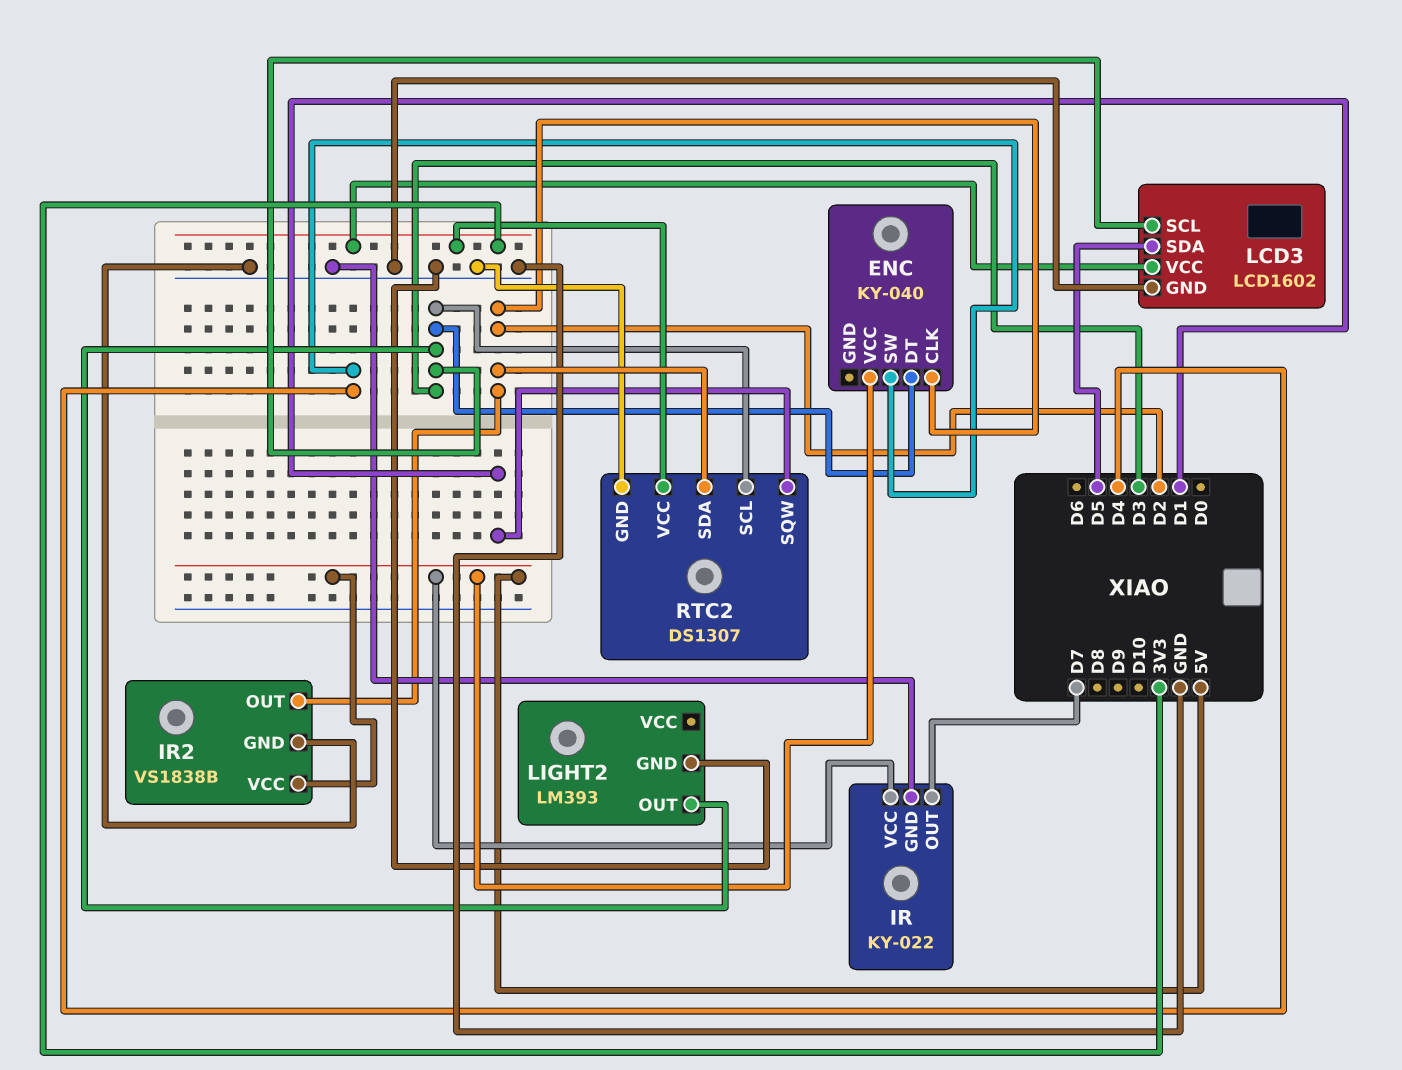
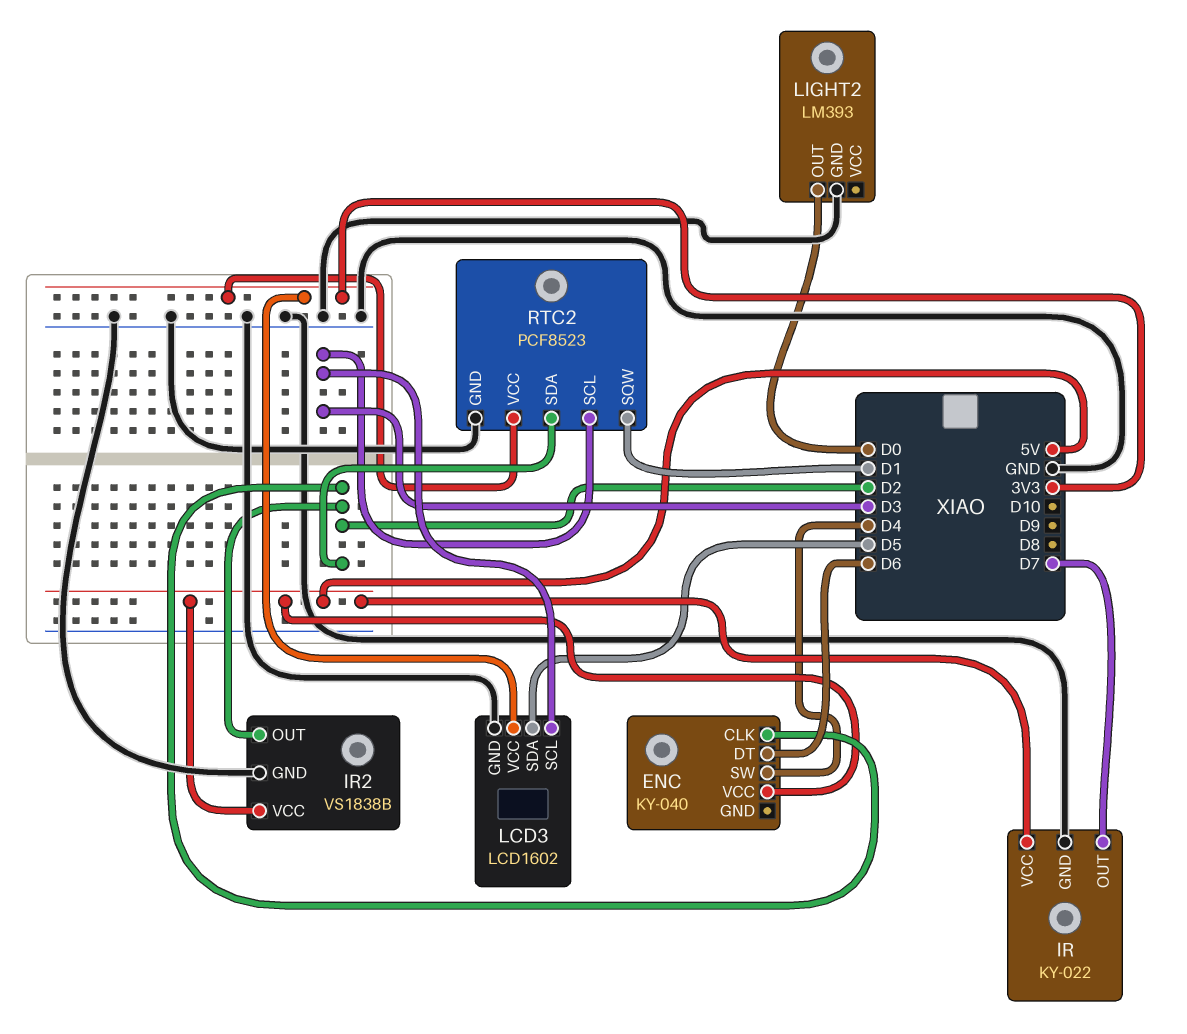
ENC pin DT: D3 -> D6
LIGHT2 pin OUT: D3 -> D0
RTC2: DS1307 -> PCF8523

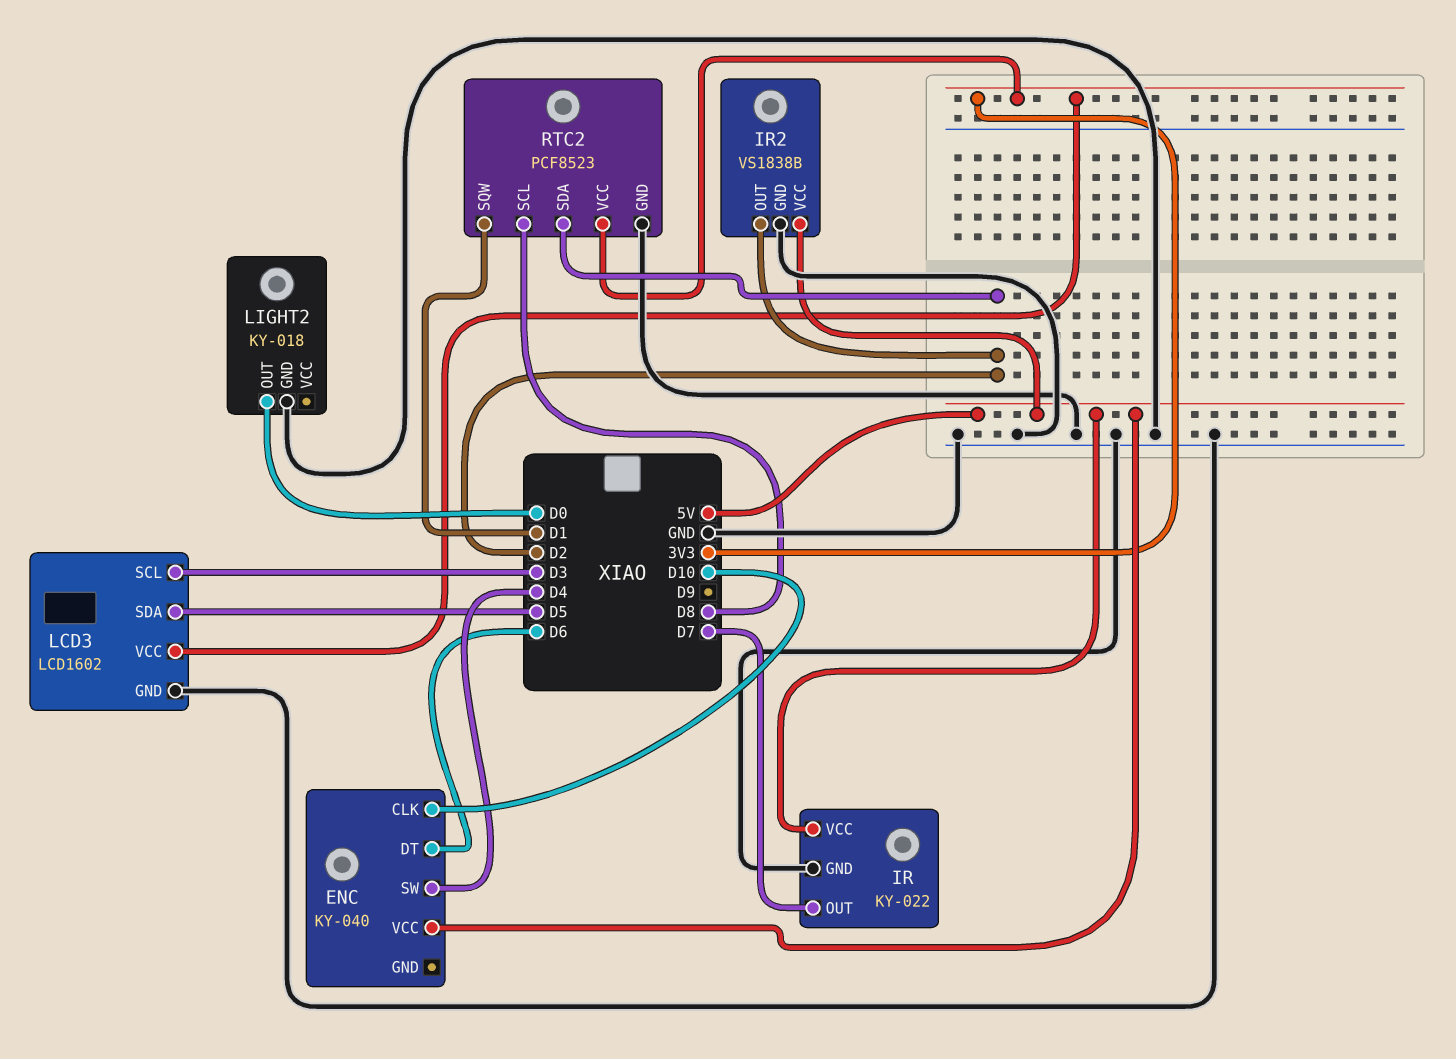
ENC pin CLK: D2 -> D10
LIGHT2: LM393 -> KY-018
RTC2 pin SCL: D3 -> D8

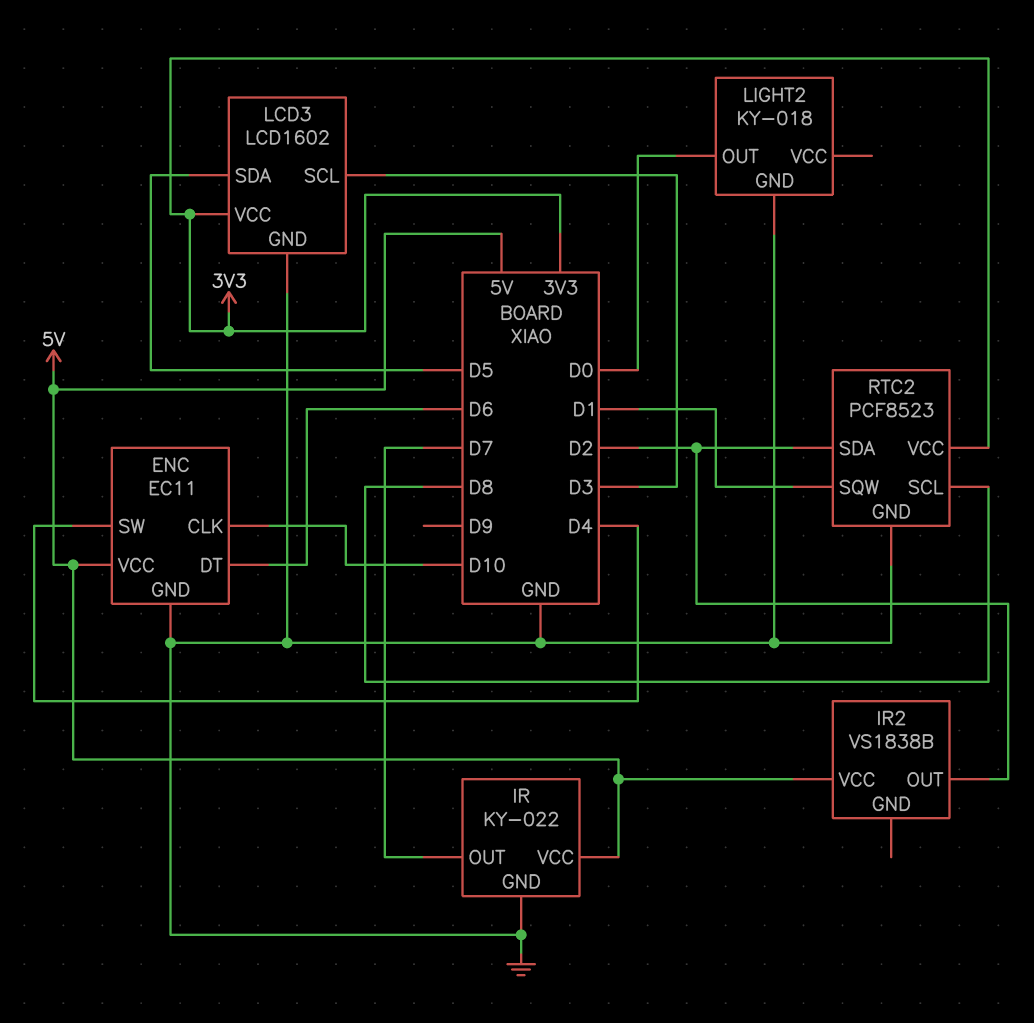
ENC: KY-040 -> EC11
ENC pin GND: none -> GND
IR2 pin GND: GND -> none

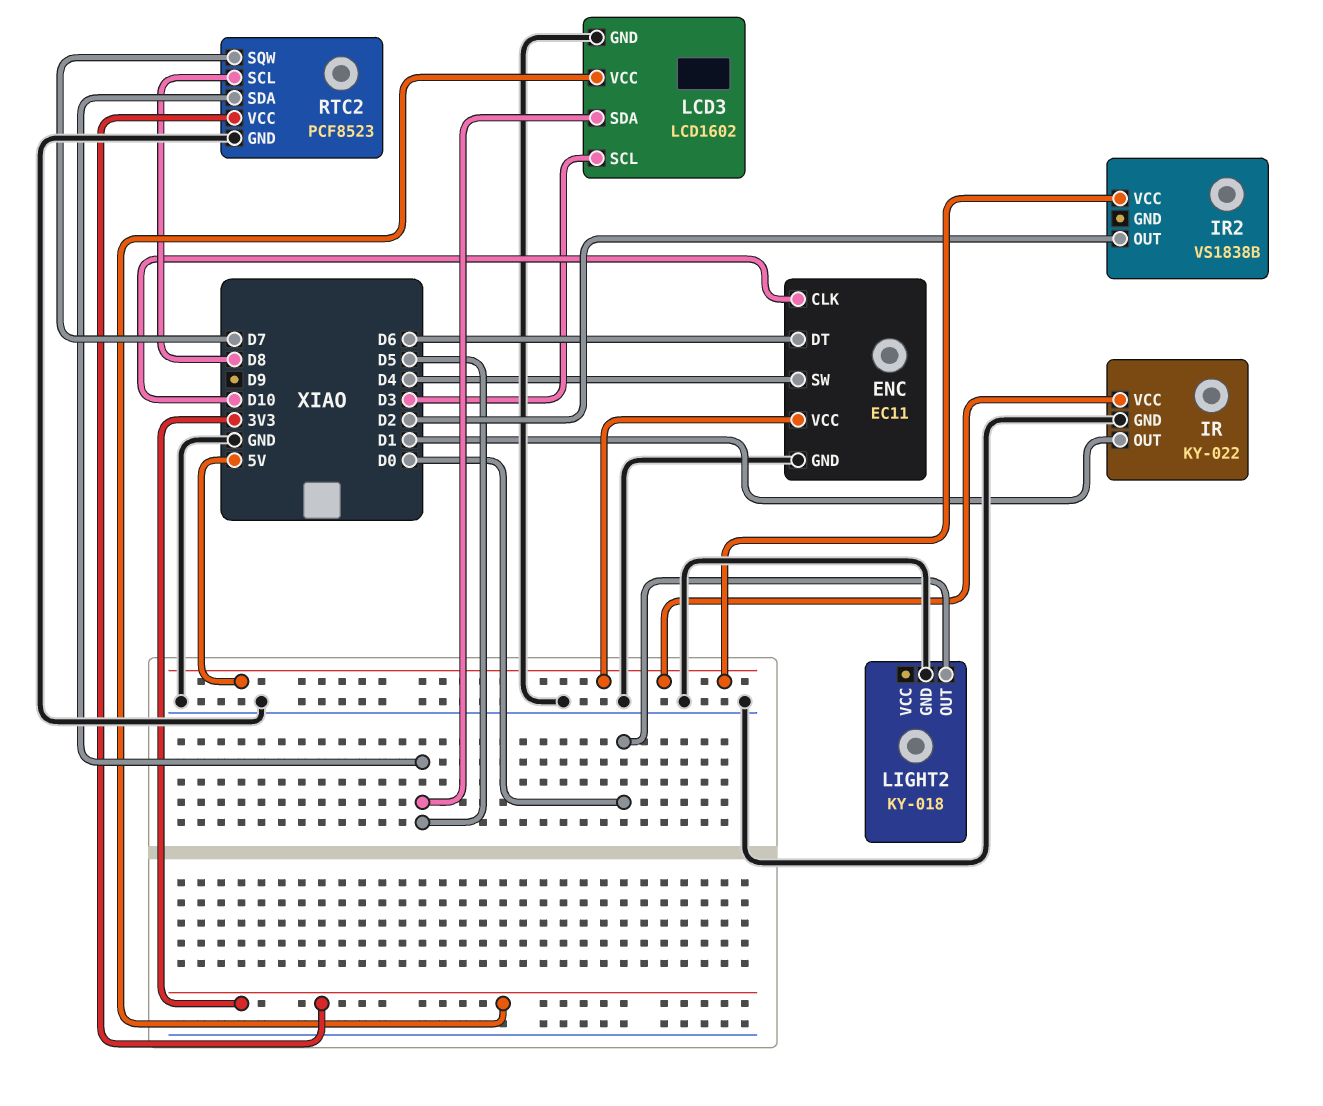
IR pin OUT: D7 -> D1
RTC2 pin SDA: D2 -> D5
RTC2 pin SQW: D1 -> D7

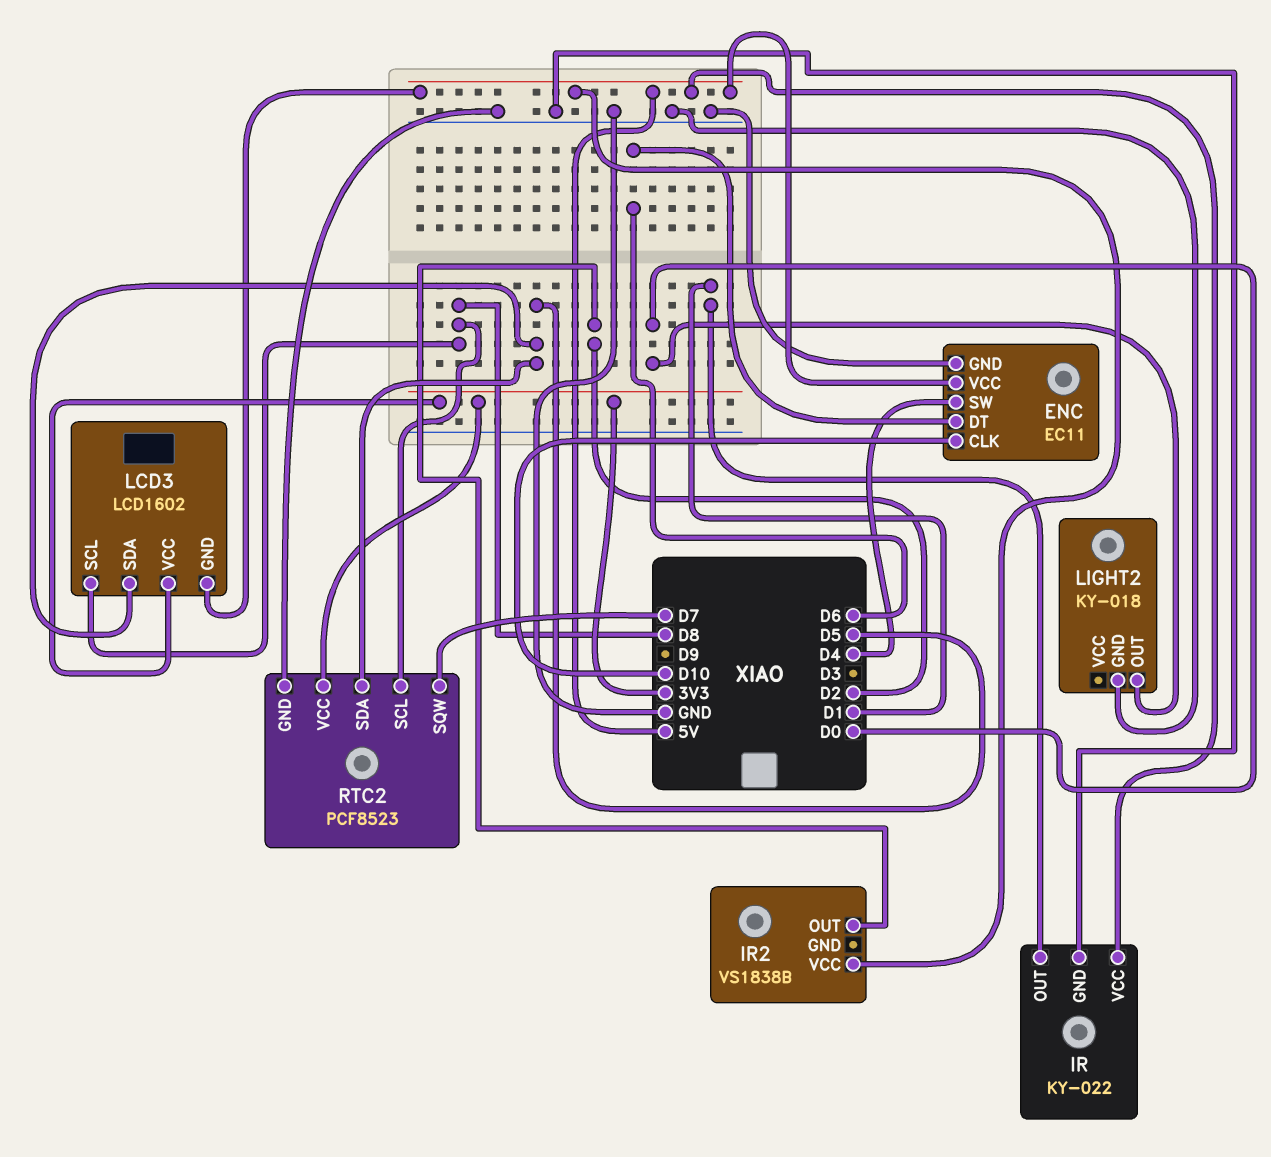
LCD3 pin GND: GND -> 5V
LCD3 pin SCL: D3 -> D8

